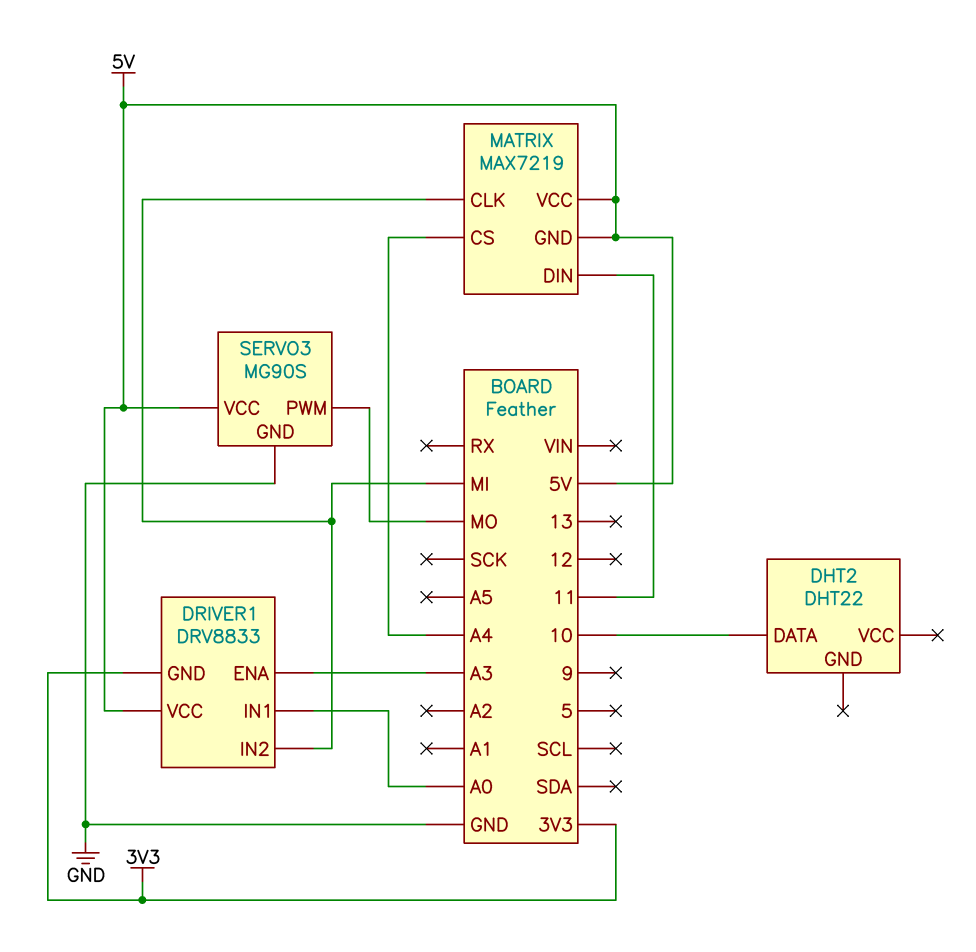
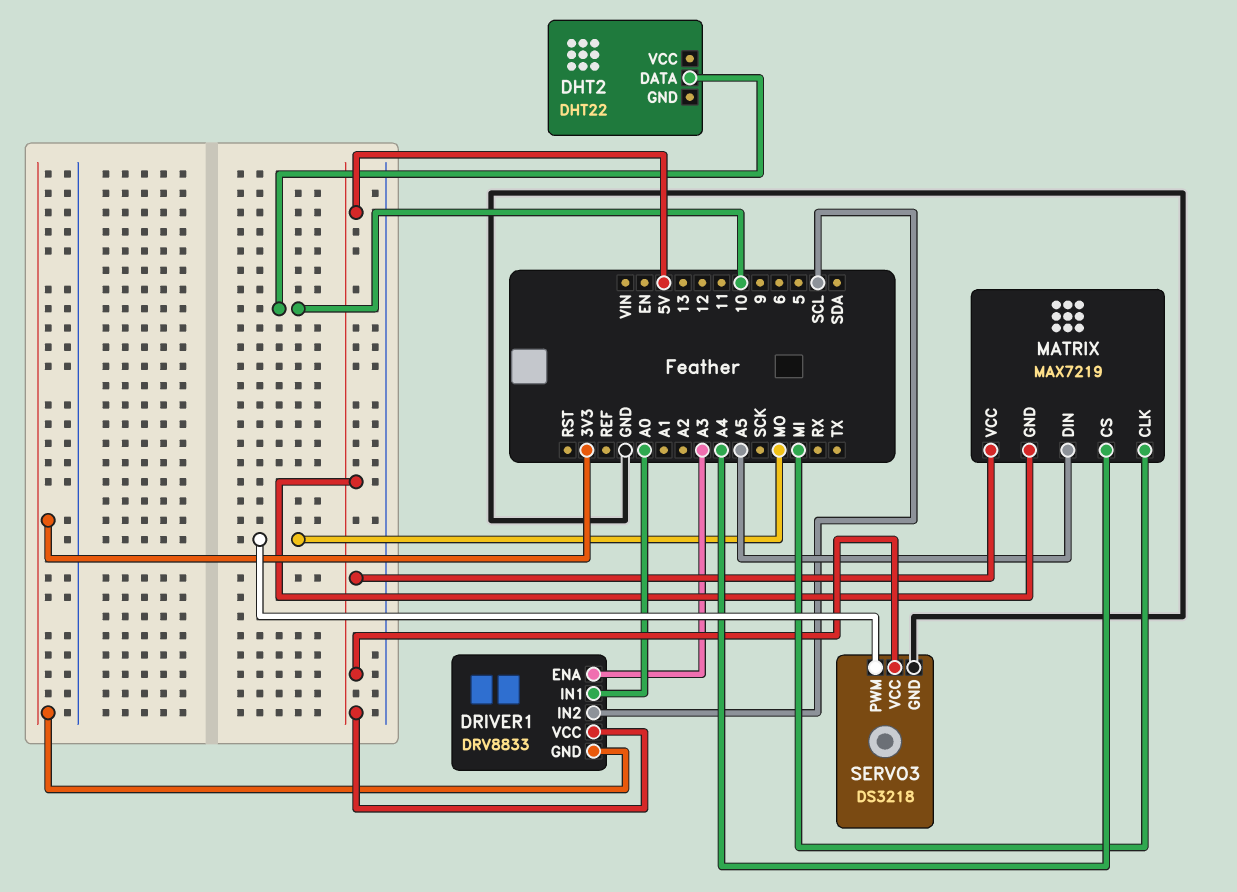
DRIVER1 pin IN2: MI -> SCL
MATRIX pin DIN: 11 -> A5
SERVO3: MG90S -> DS3218

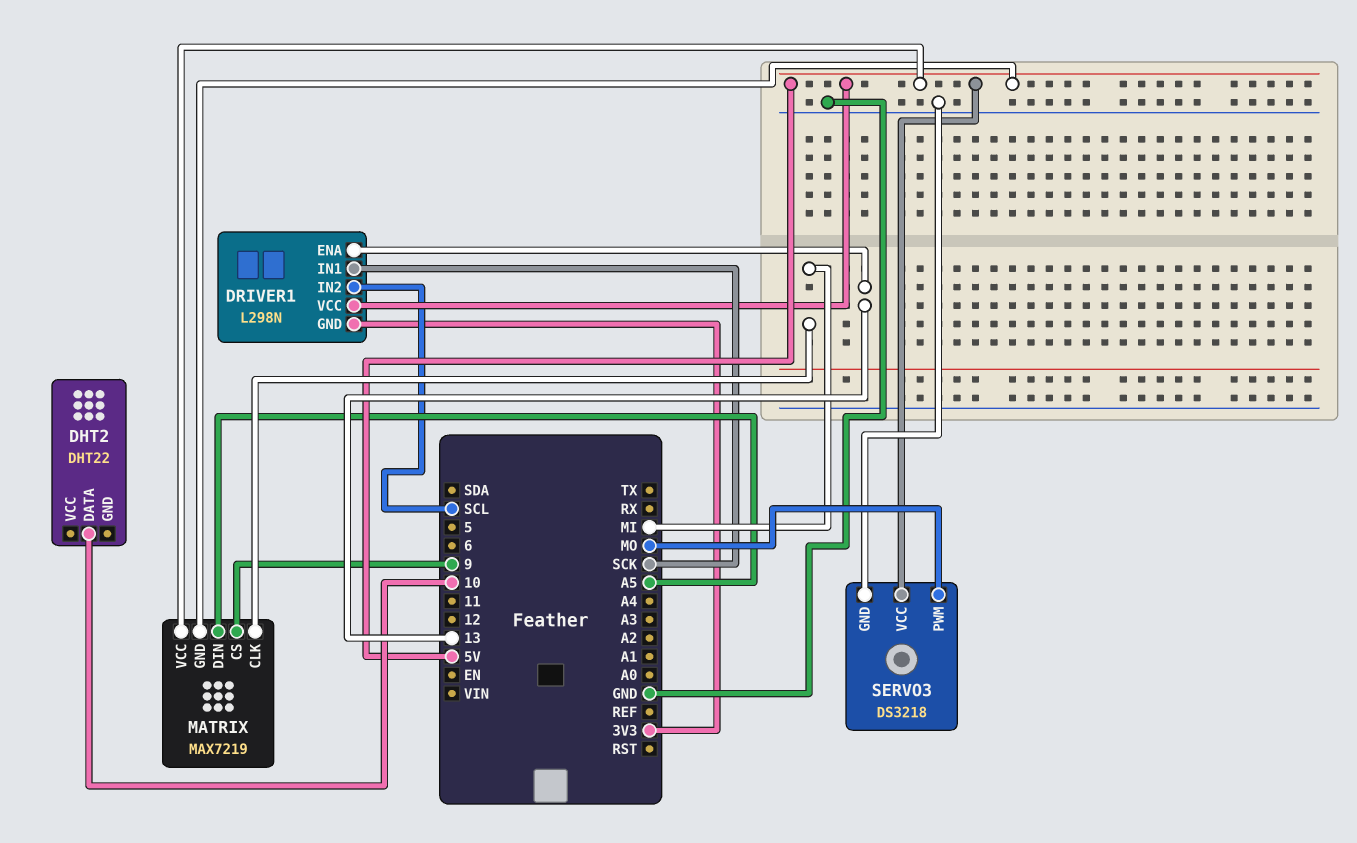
DRIVER1: DRV8833 -> L298N
DRIVER1 pin ENA: A3 -> 13
DRIVER1 pin IN1: A0 -> SCK
MATRIX pin CS: A4 -> 9

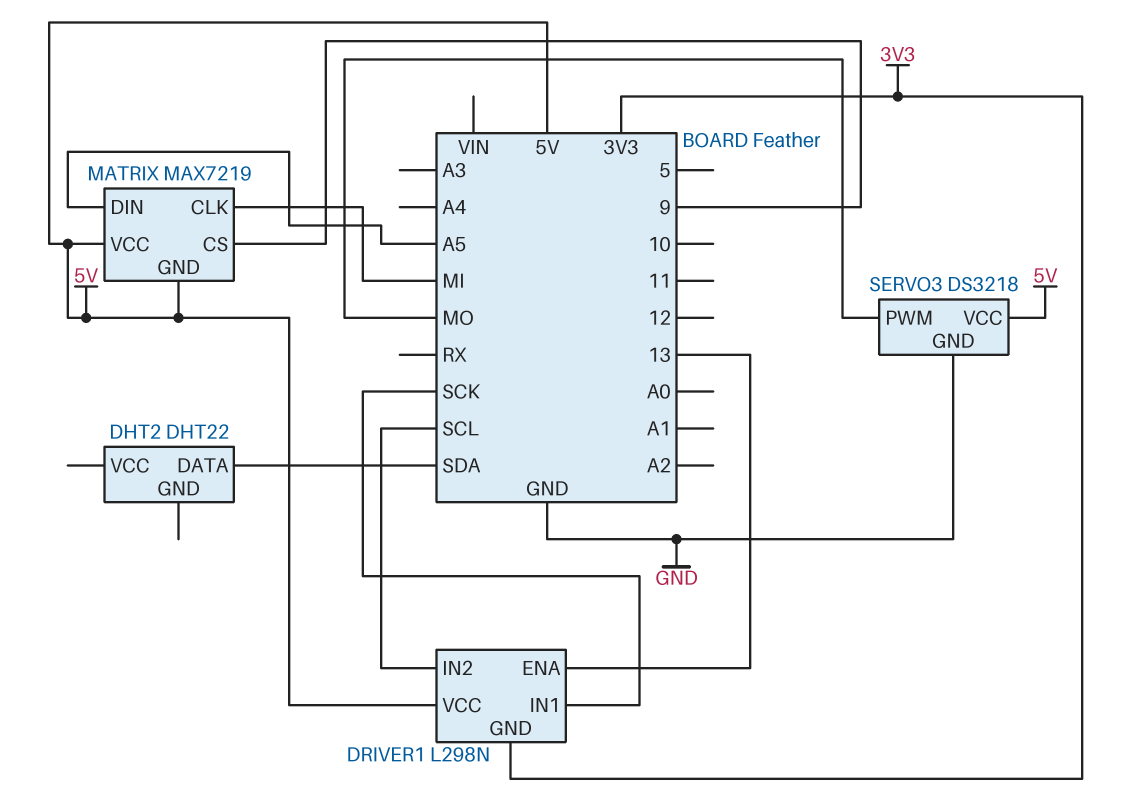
DHT2 pin DATA: 10 -> SDA

